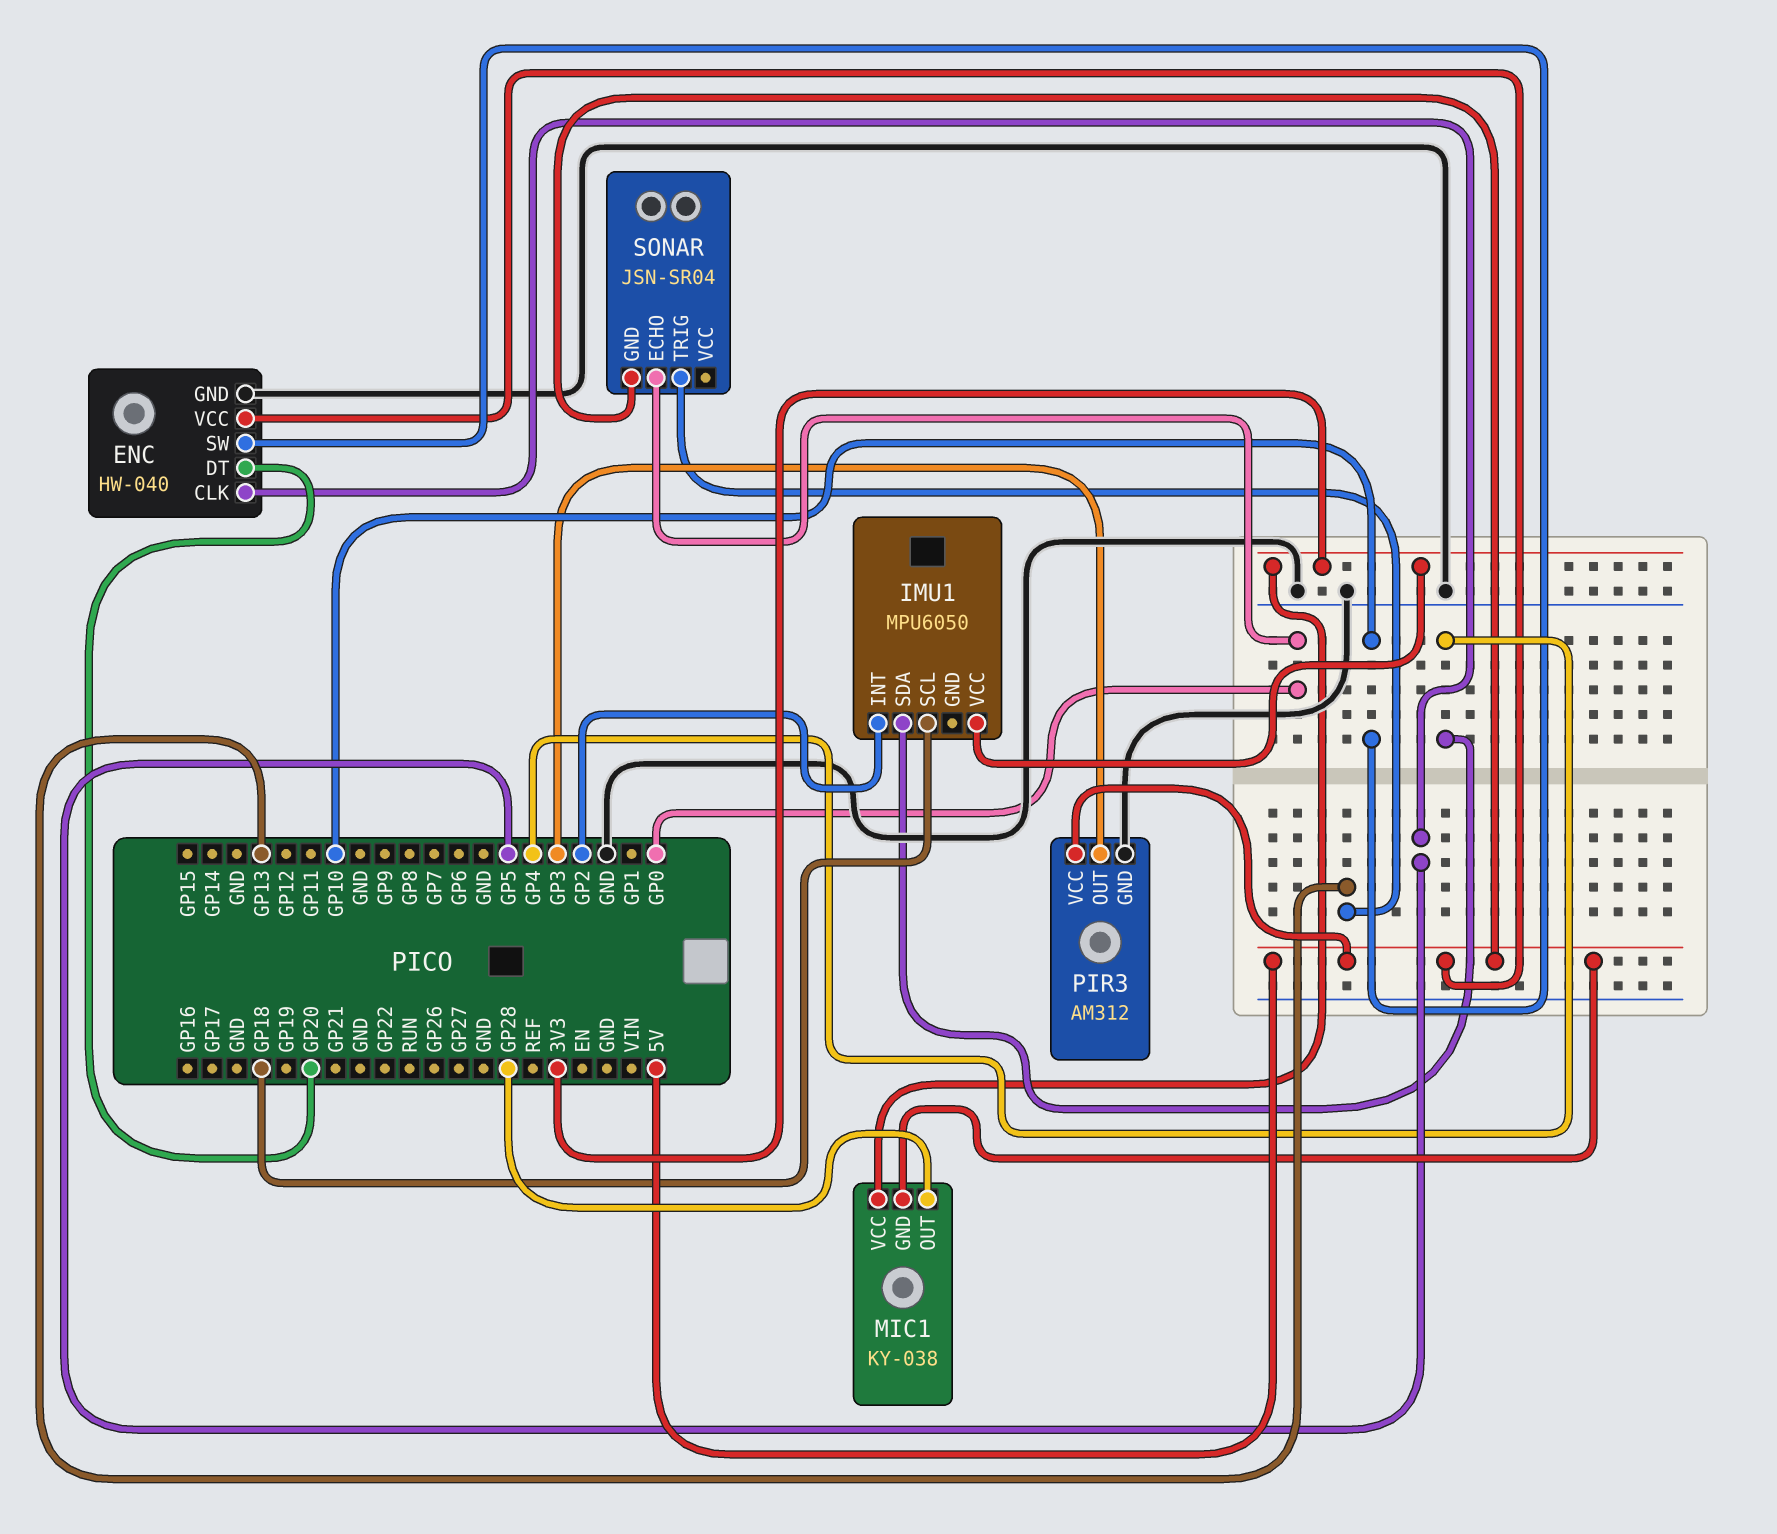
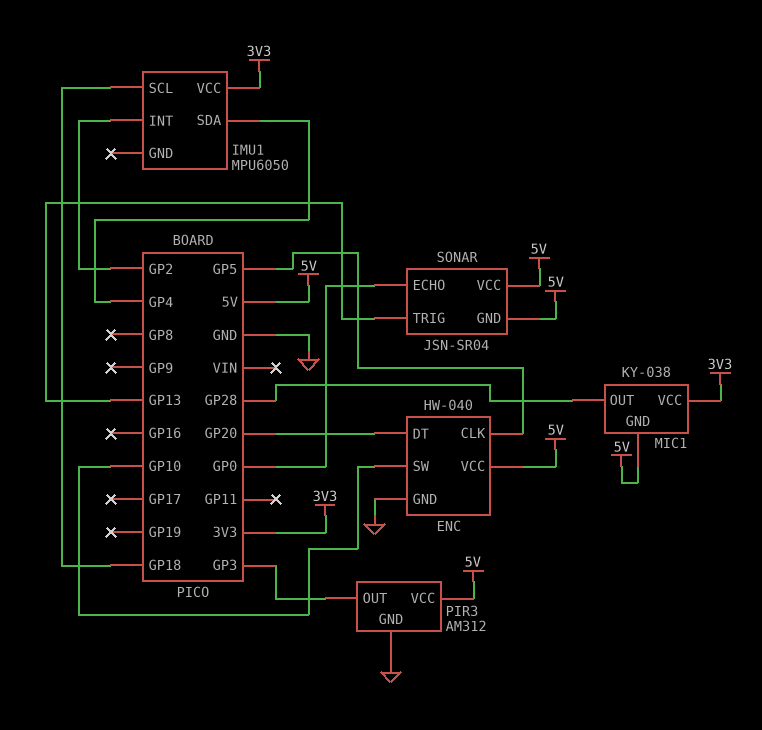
SONAR pin VCC: none -> 5V

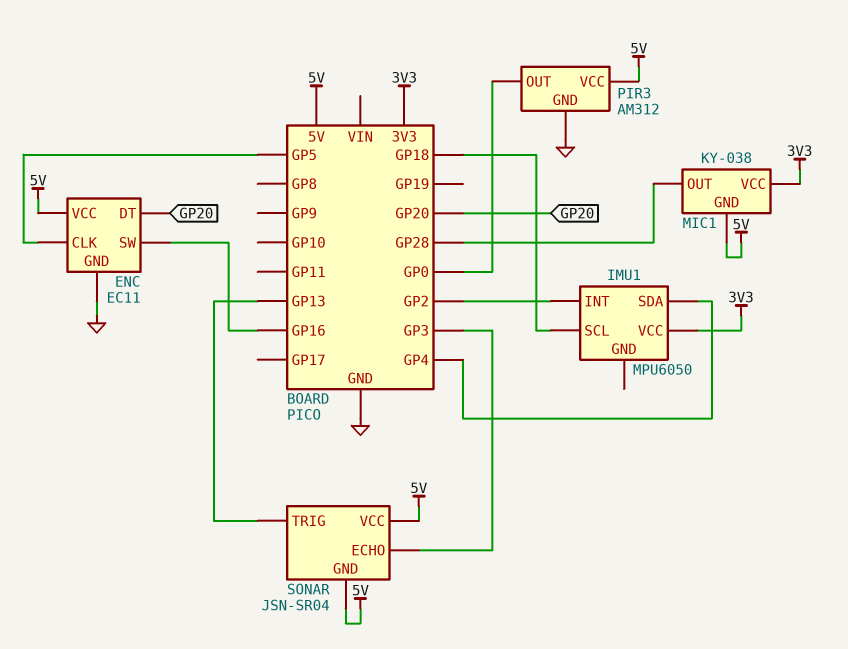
ENC: HW-040 -> EC11
ENC pin SW: GP10 -> GP16
PIR3 pin OUT: GP3 -> GP0
SONAR pin ECHO: GP0 -> GP3

